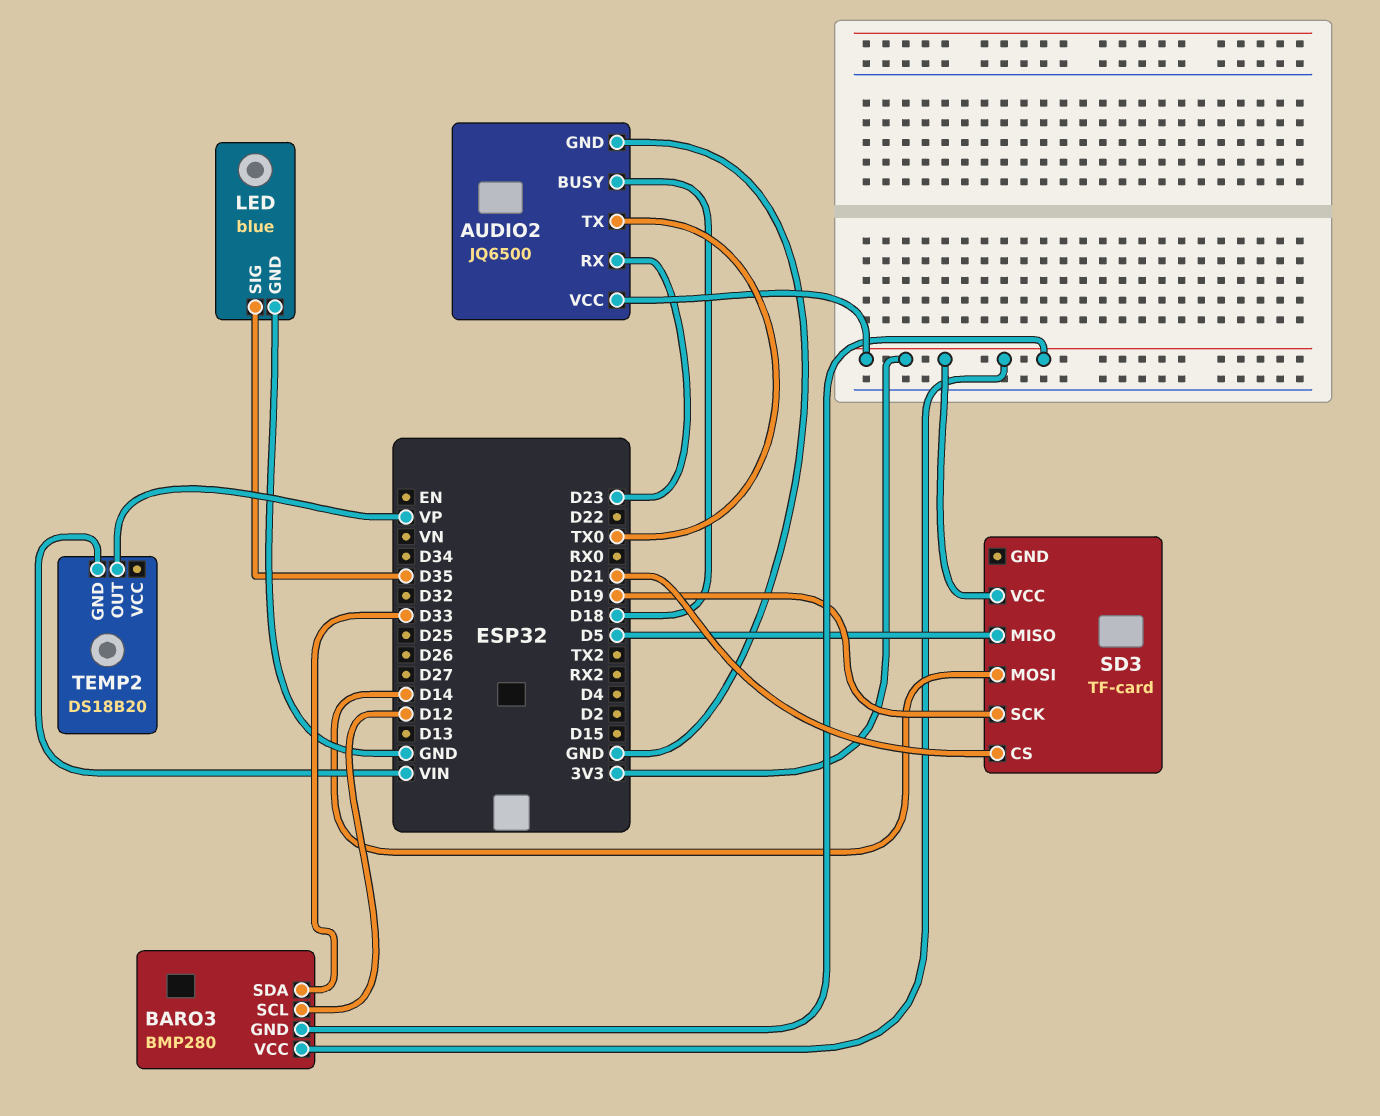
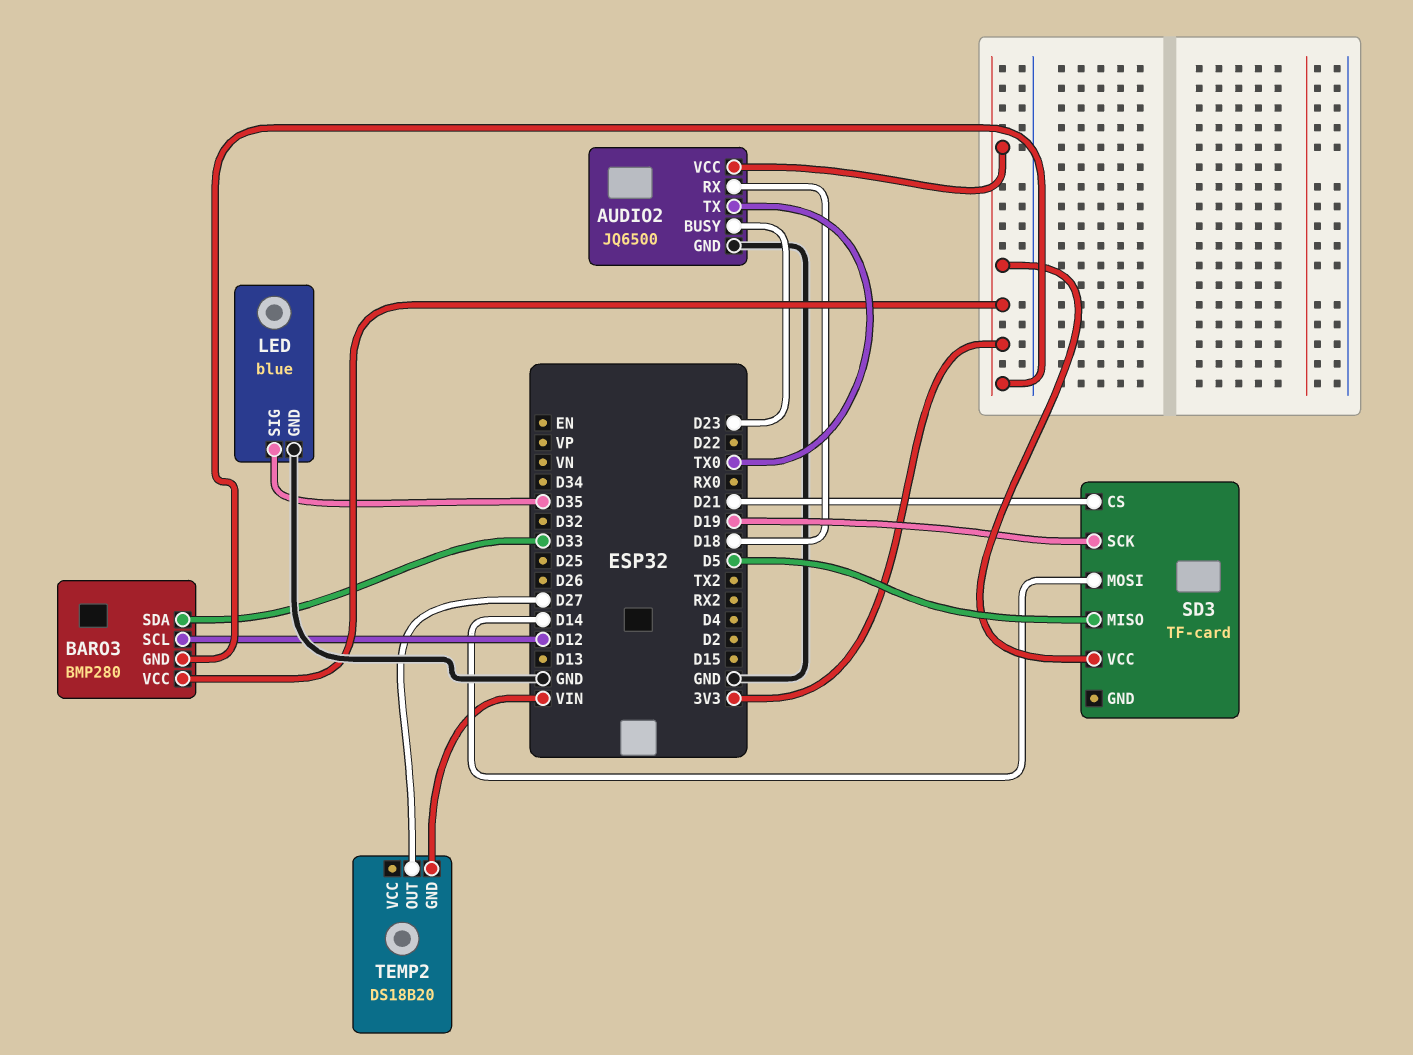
AUDIO2 pin BUSY: D18 -> D23
AUDIO2 pin RX: D23 -> D18
TEMP2 pin OUT: VP -> D27

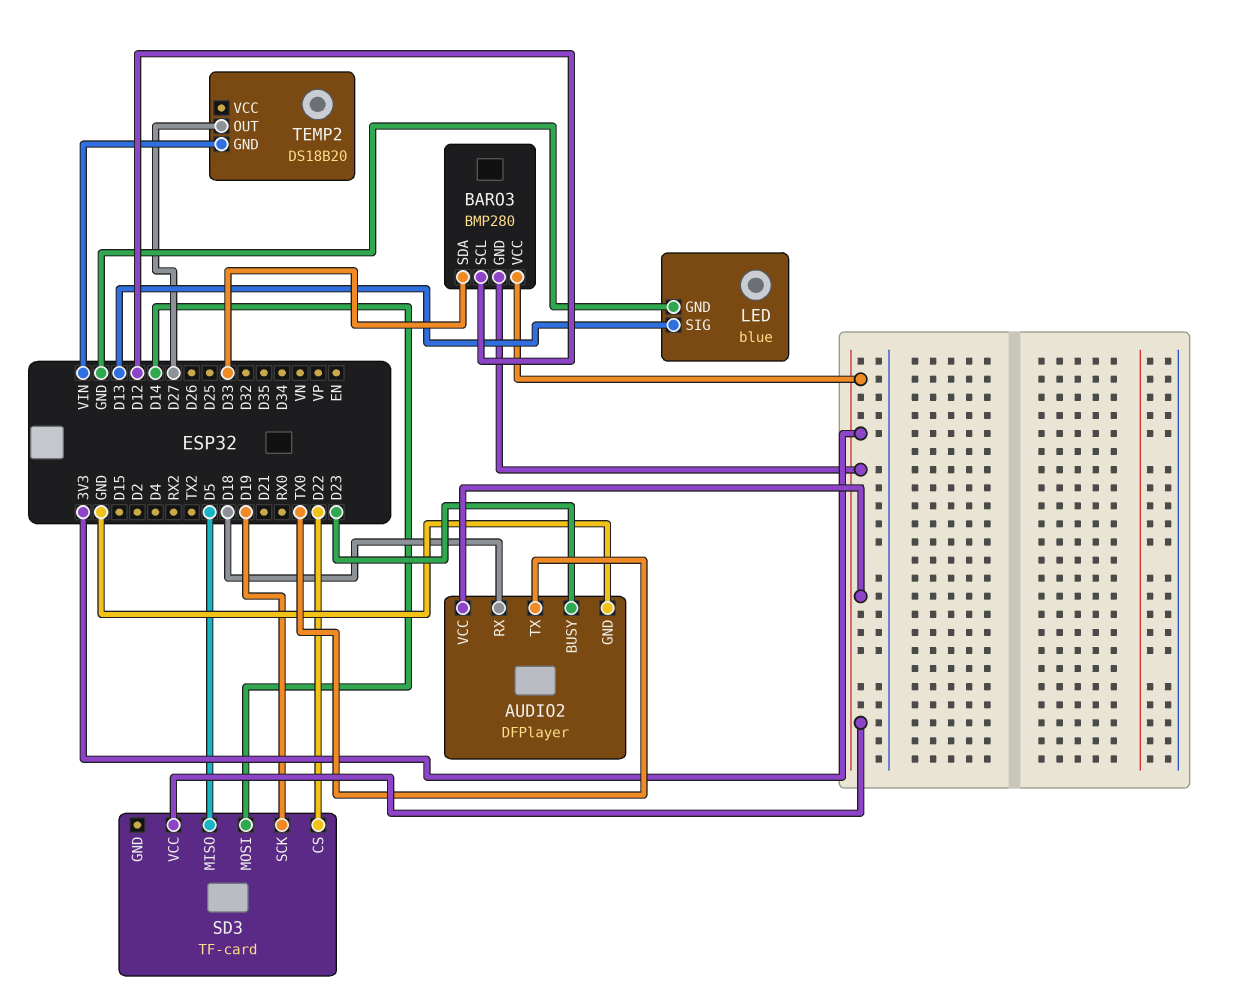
AUDIO2: JQ6500 -> DFPlayer
LED pin SIG: D35 -> D13
SD3 pin CS: D21 -> D22

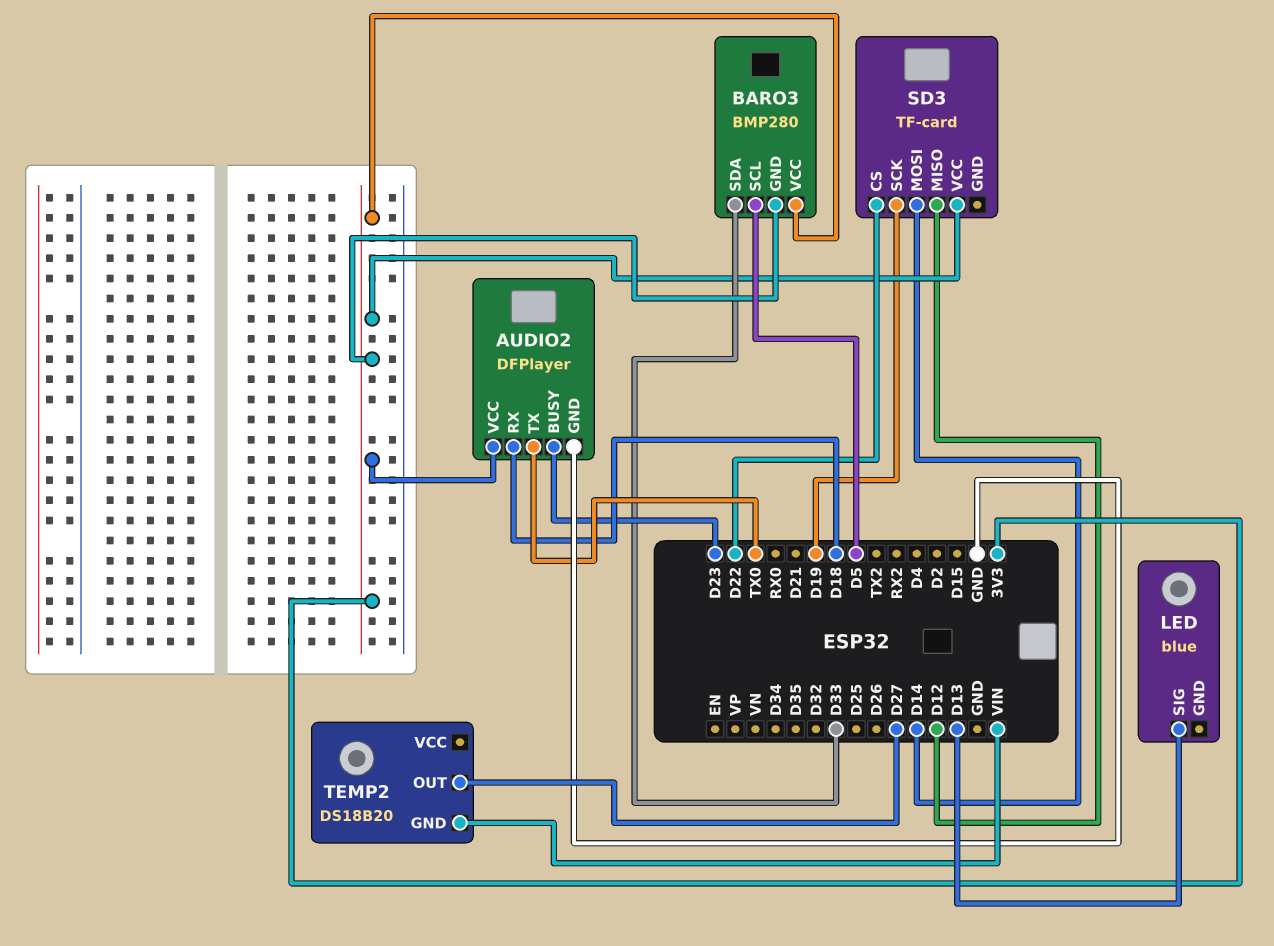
BARO3 pin SCL: D12 -> D5
LED pin GND: GND -> none
SD3 pin MISO: D5 -> D12

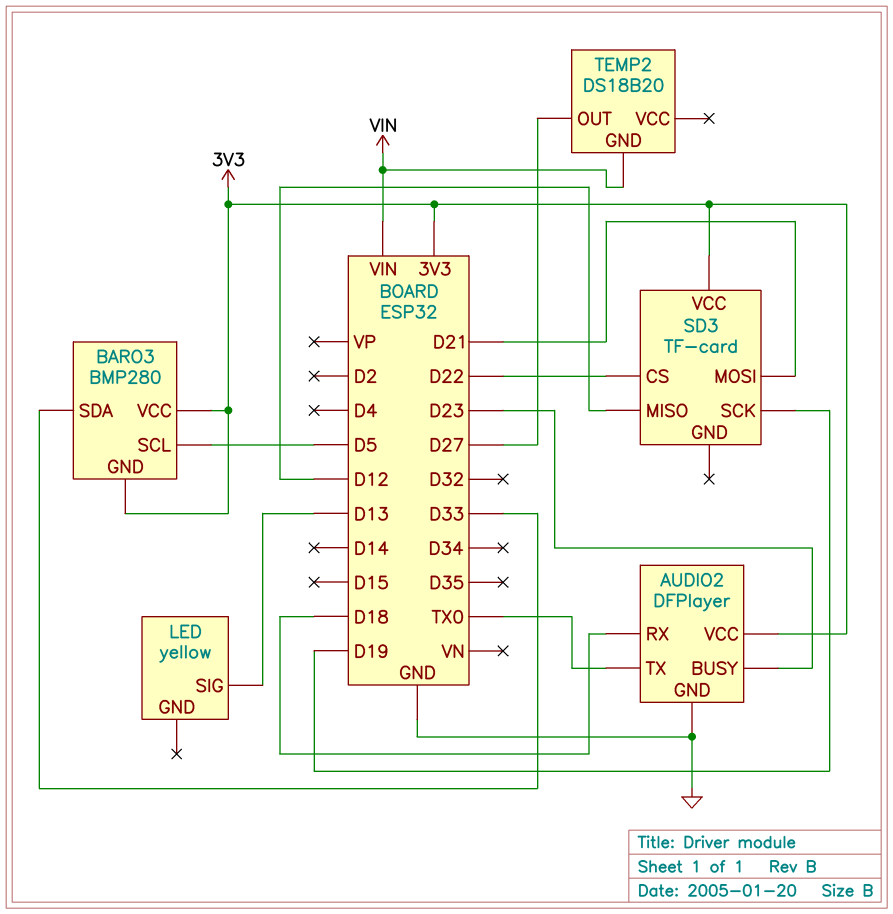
LED: blue -> yellow
SD3 pin MOSI: D14 -> D21

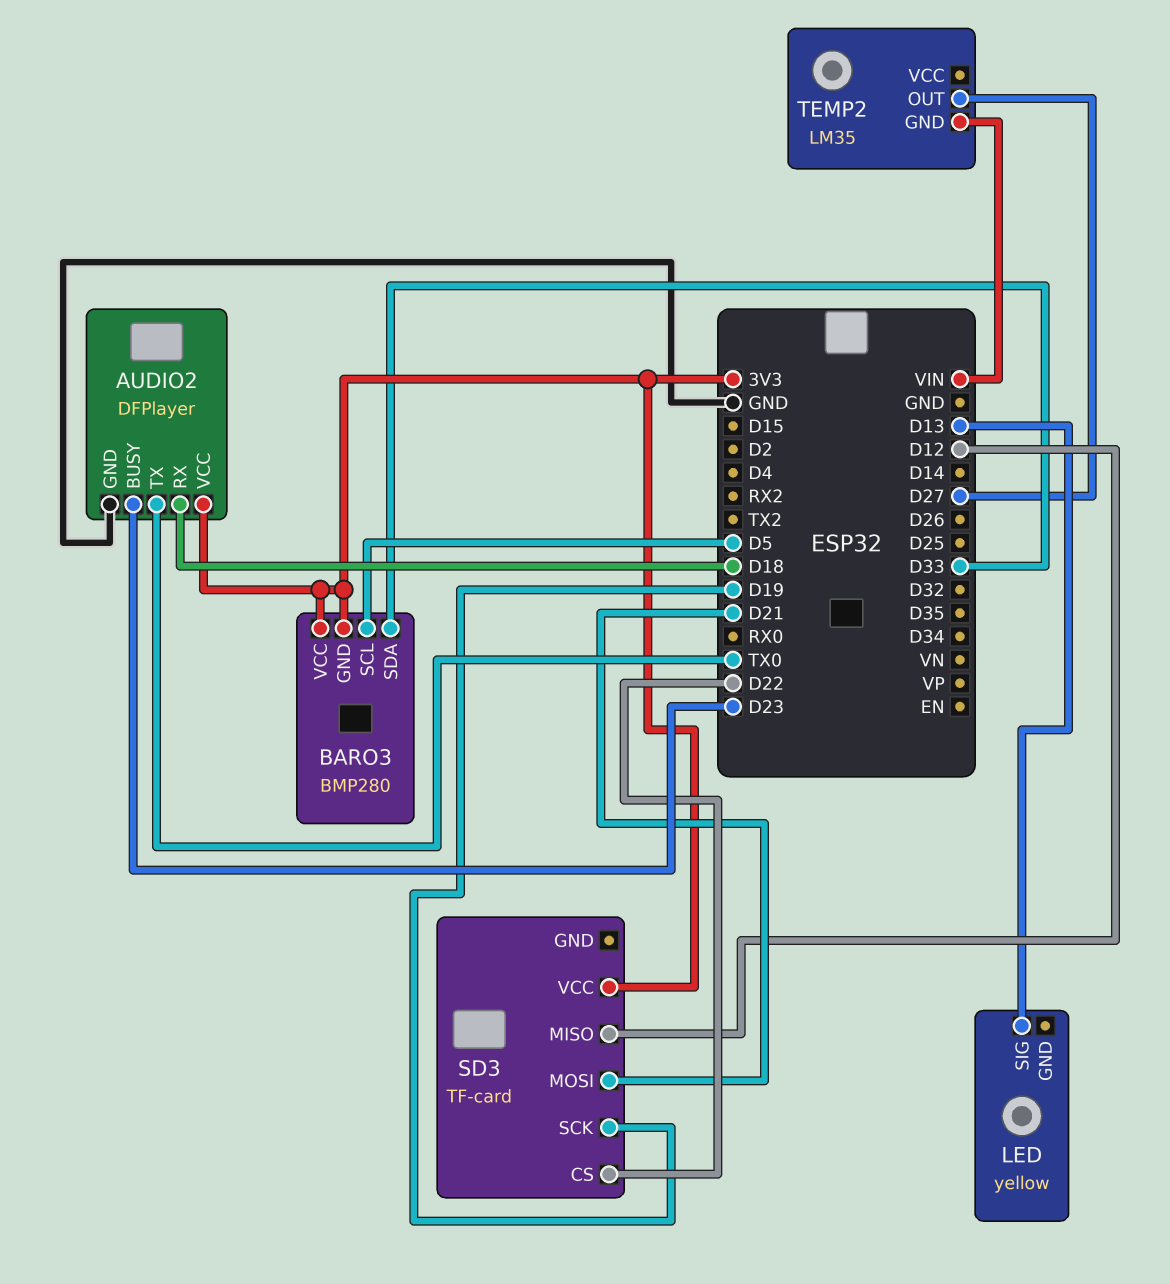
TEMP2: DS18B20 -> LM35

